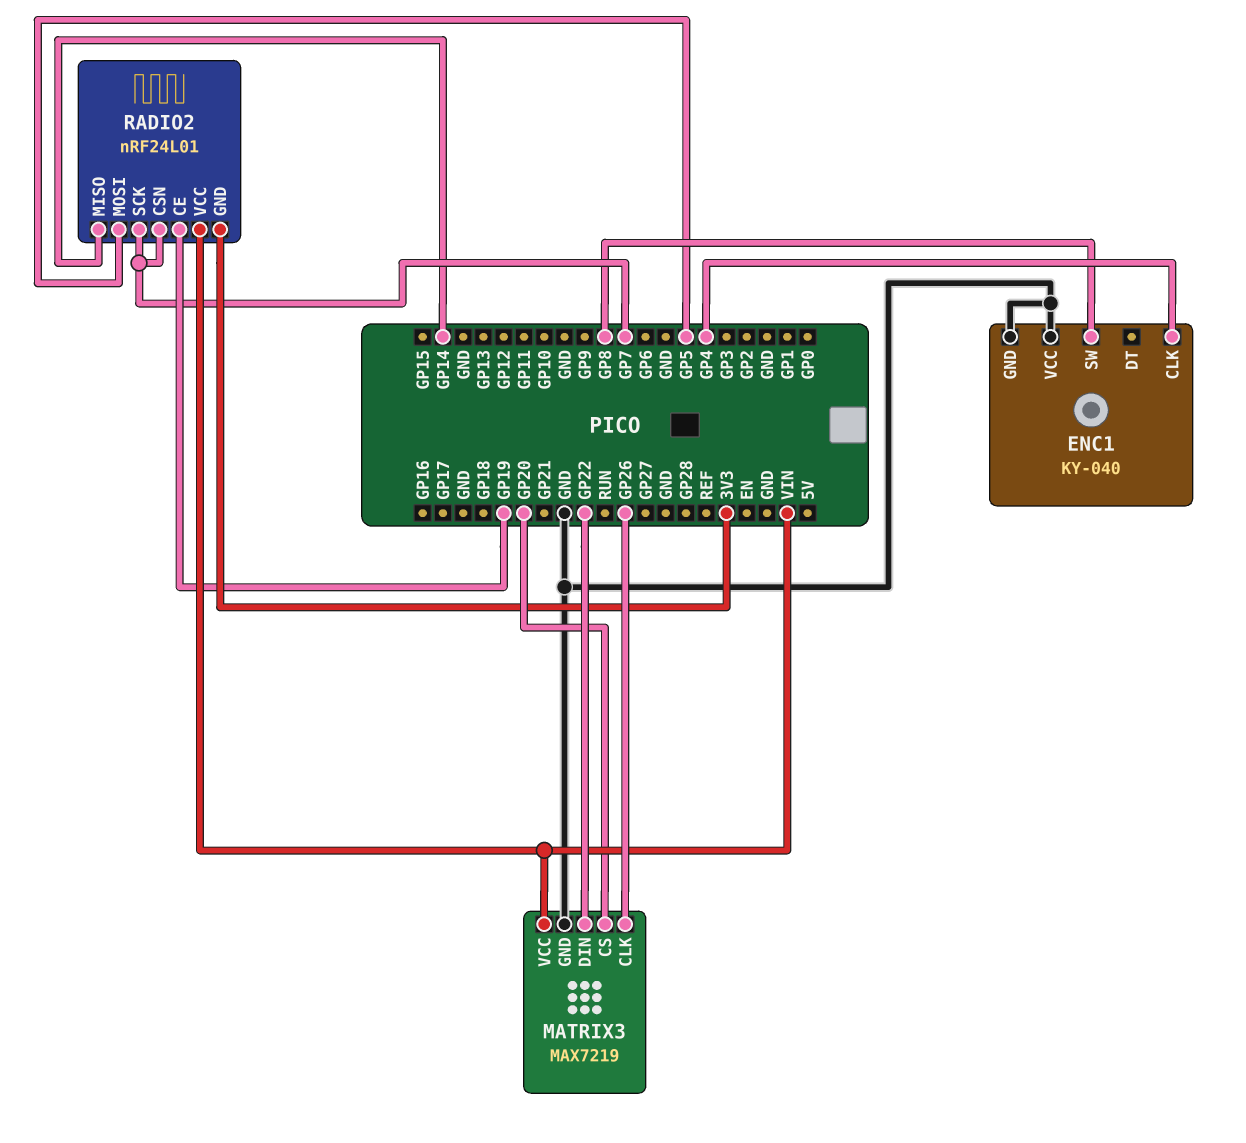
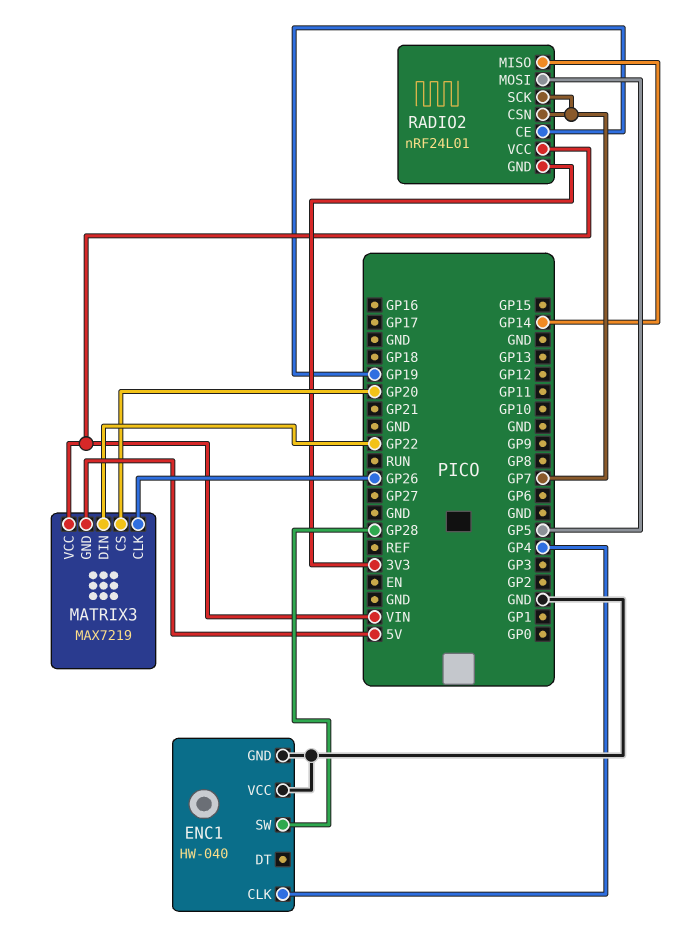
ENC1: KY-040 -> HW-040
ENC1 pin SW: GP8 -> GP28
MATRIX3 pin GND: GND -> 5V

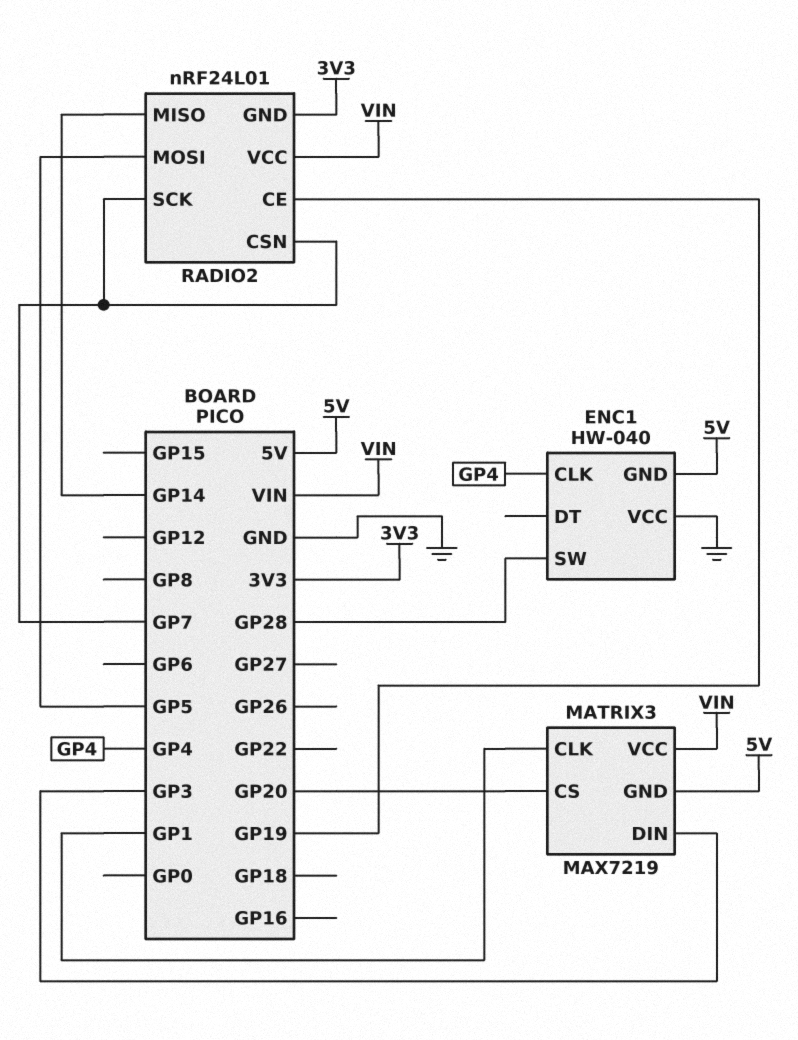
ENC1 pin GND: GND -> 5V
MATRIX3 pin CLK: GP26 -> GP1
MATRIX3 pin DIN: GP22 -> GP3

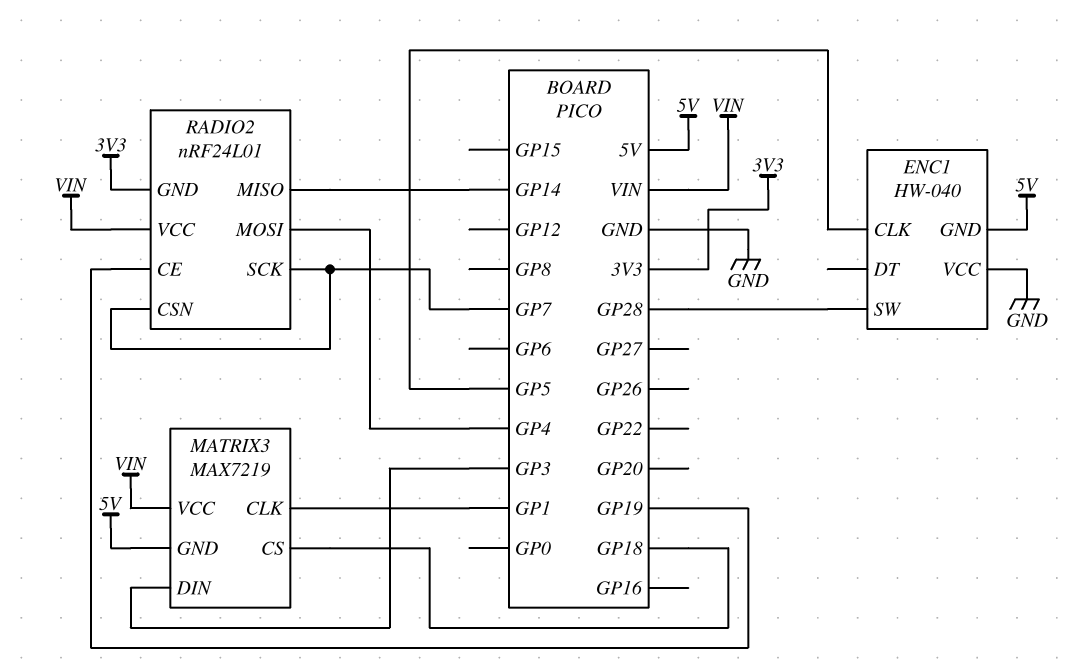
ENC1 pin CLK: GP4 -> GP5
MATRIX3 pin CS: GP20 -> GP18
RADIO2 pin MOSI: GP5 -> GP4

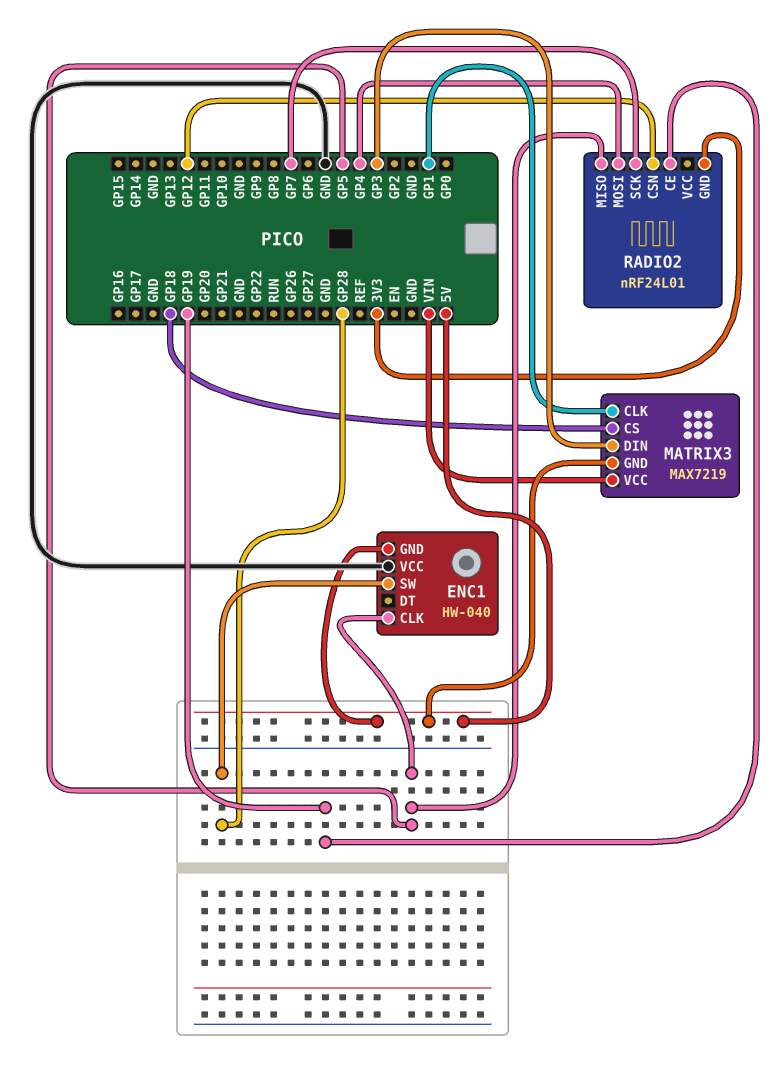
RADIO2 pin CSN: GP7 -> GP12
RADIO2 pin MISO: GP14 -> GP5
RADIO2 pin VCC: VIN -> none

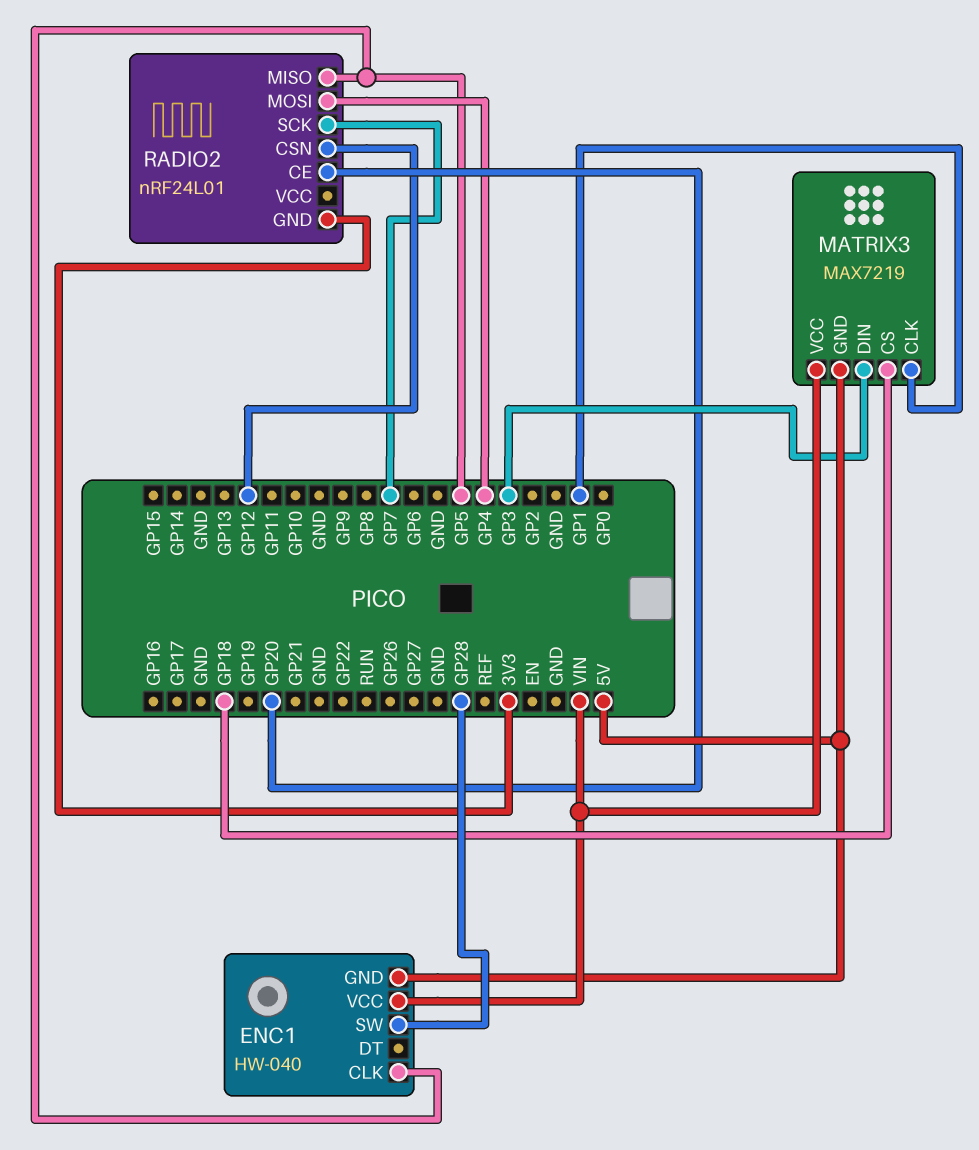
ENC1 pin VCC: GND -> VIN
RADIO2 pin CE: GP19 -> GP20

